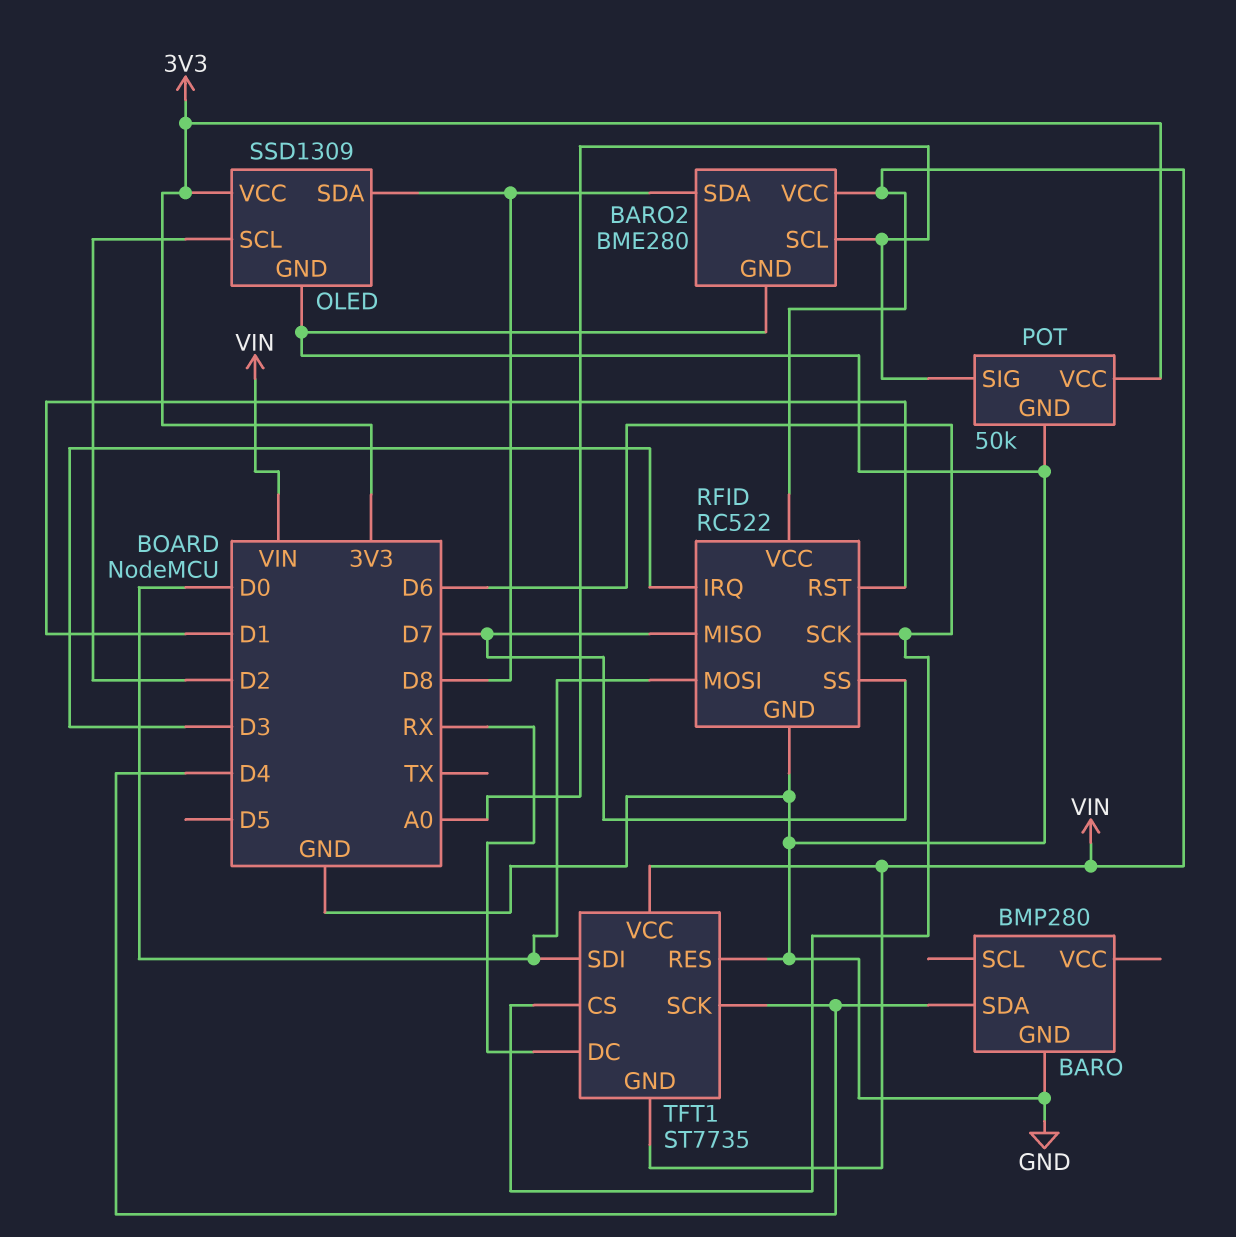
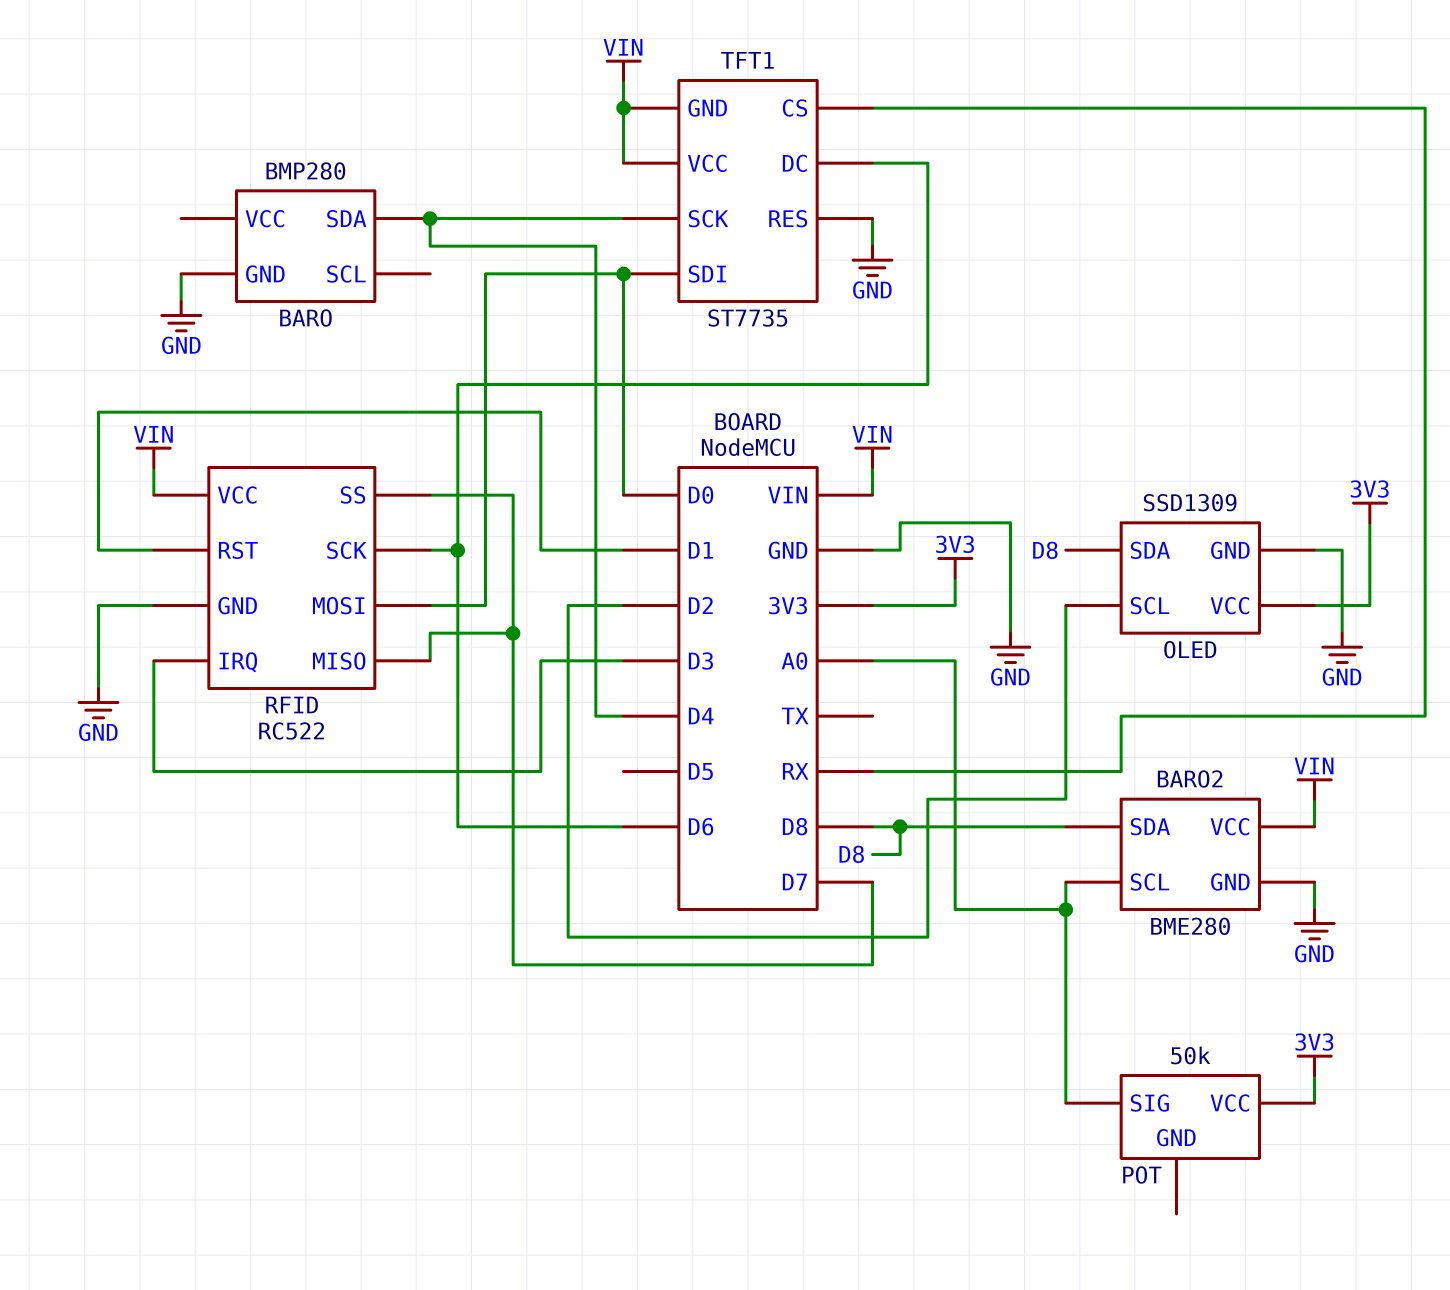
POT pin GND: GND -> none
TFT1 pin CS: D6 -> RX
TFT1 pin DC: RX -> D6

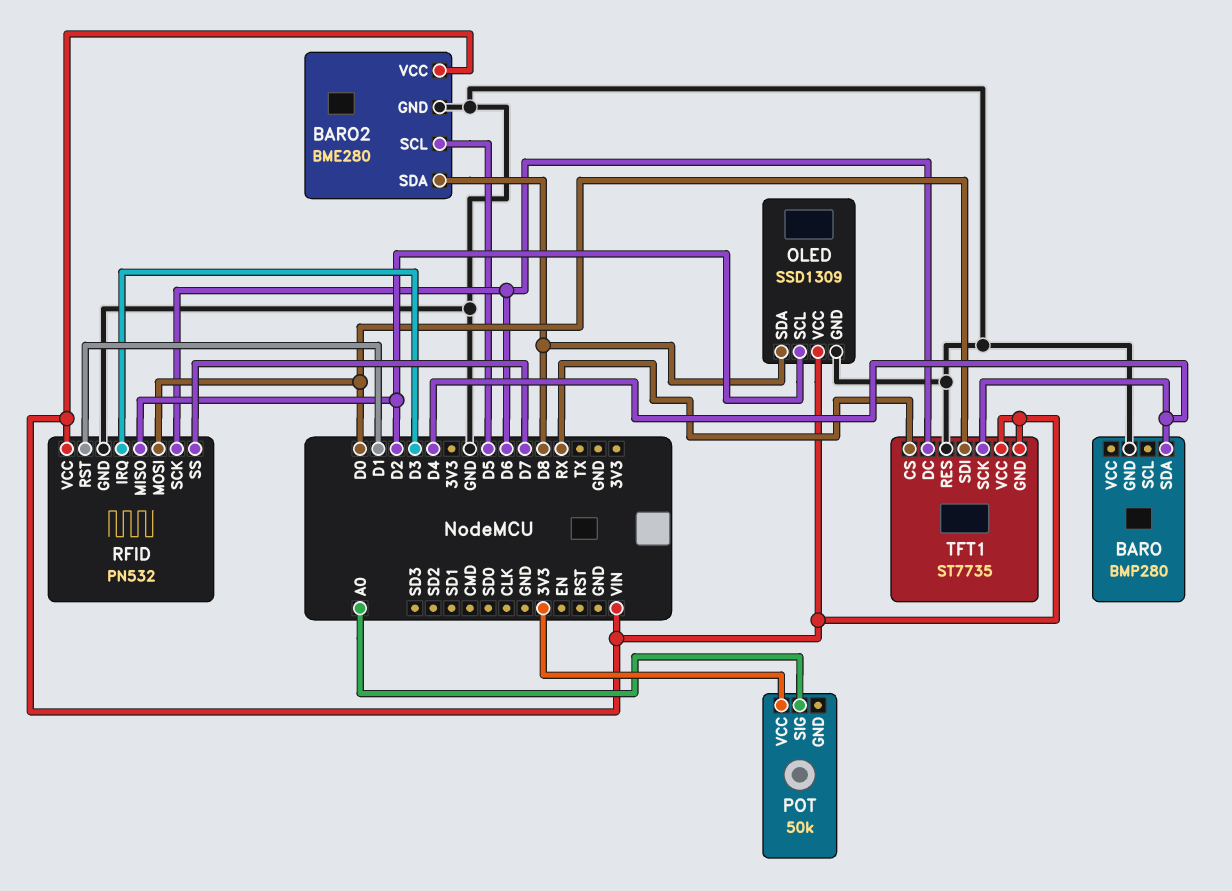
BARO2 pin SCL: A0 -> D5
OLED pin VCC: 3V3 -> VIN
RFID: RC522 -> PN532
RFID pin MISO: D7 -> D2

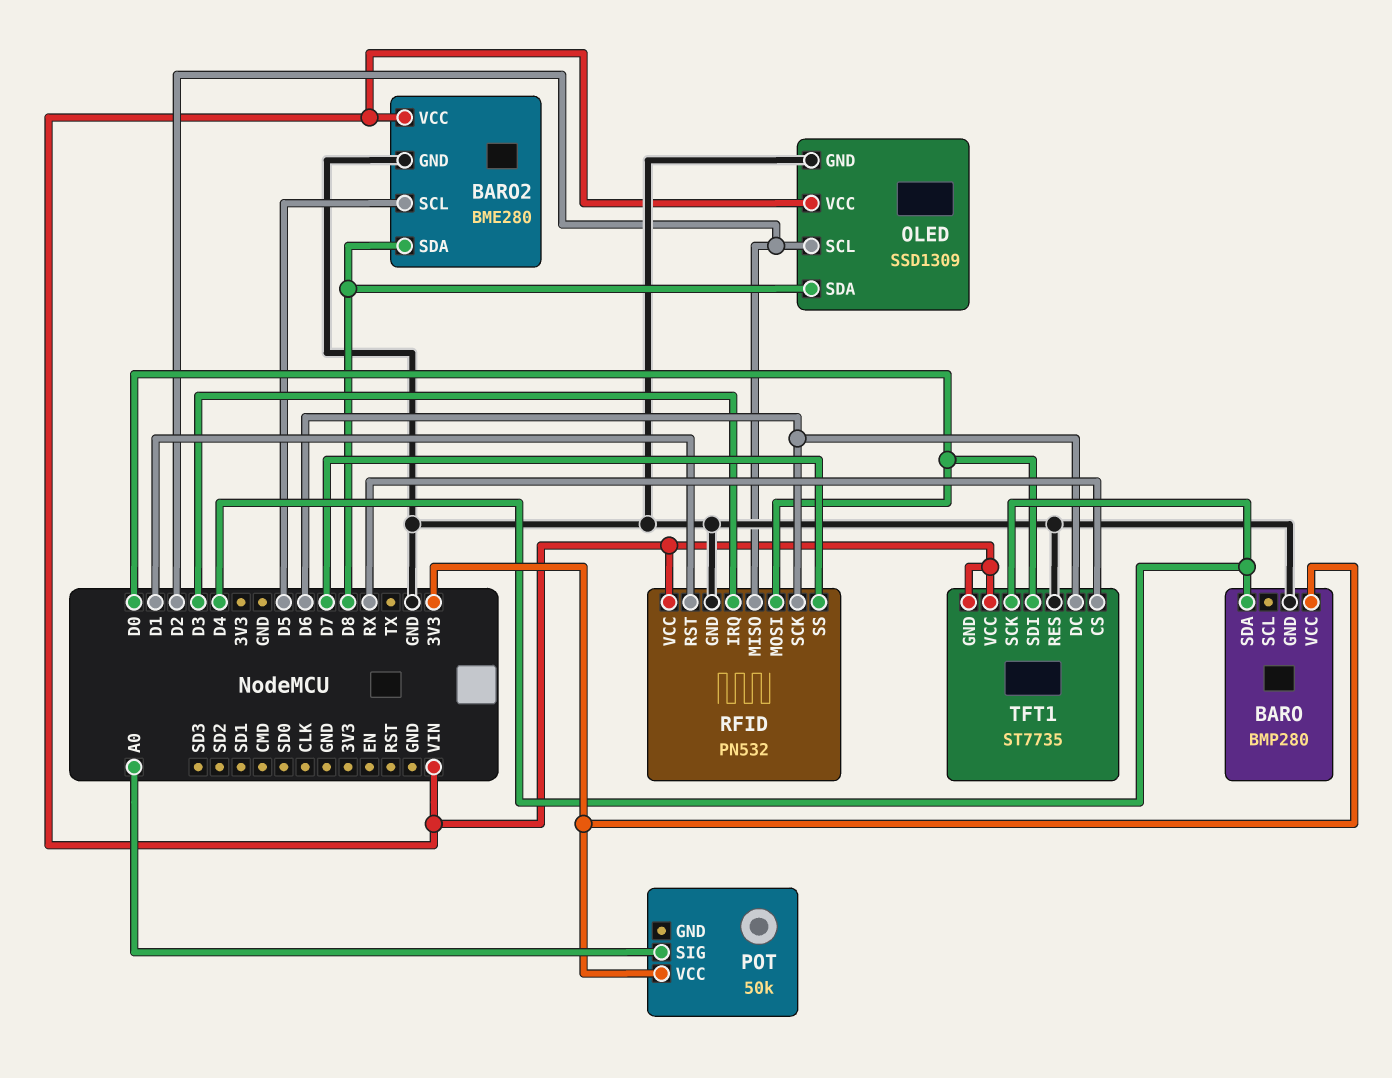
BARO pin VCC: none -> 3V3

